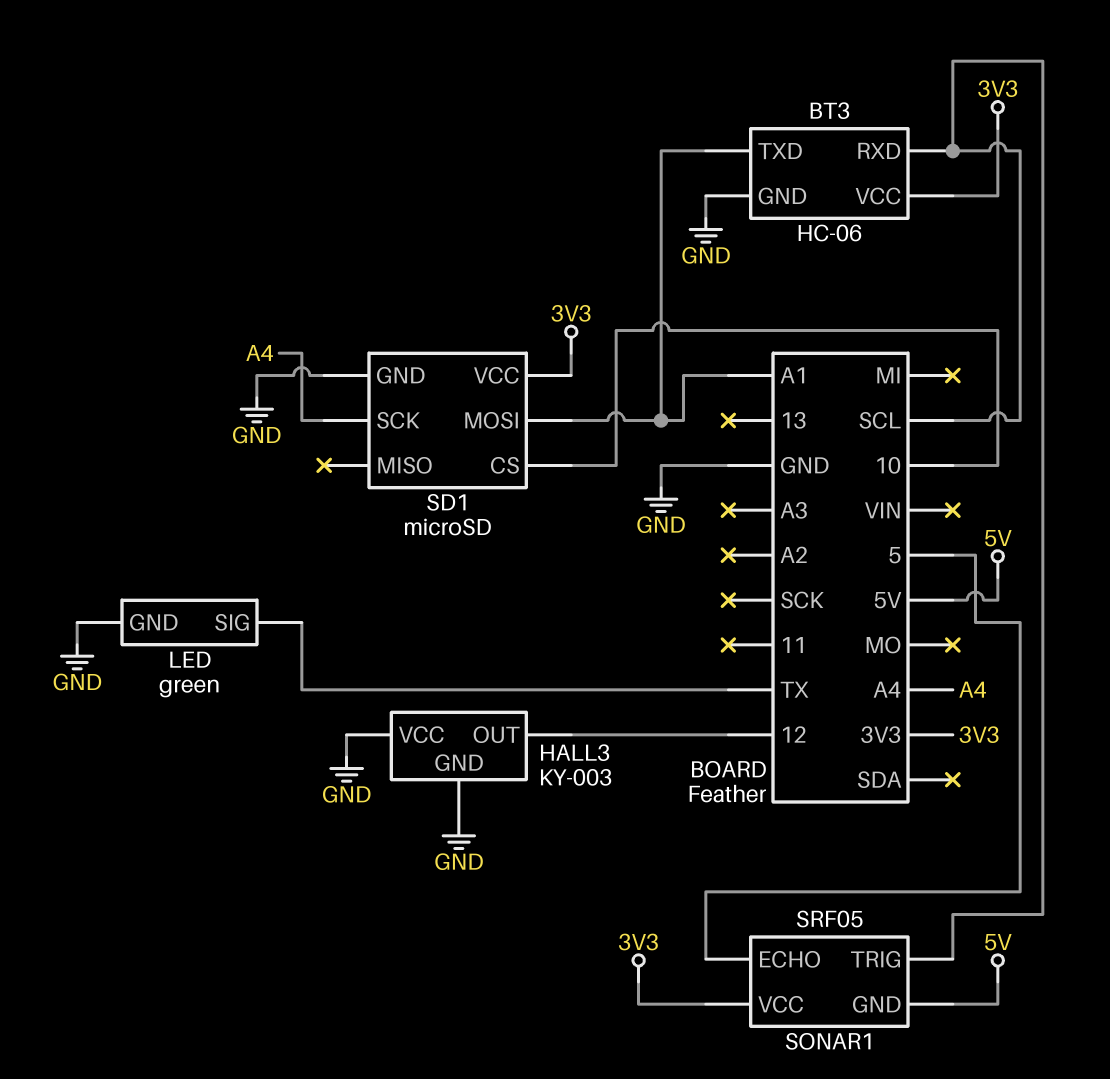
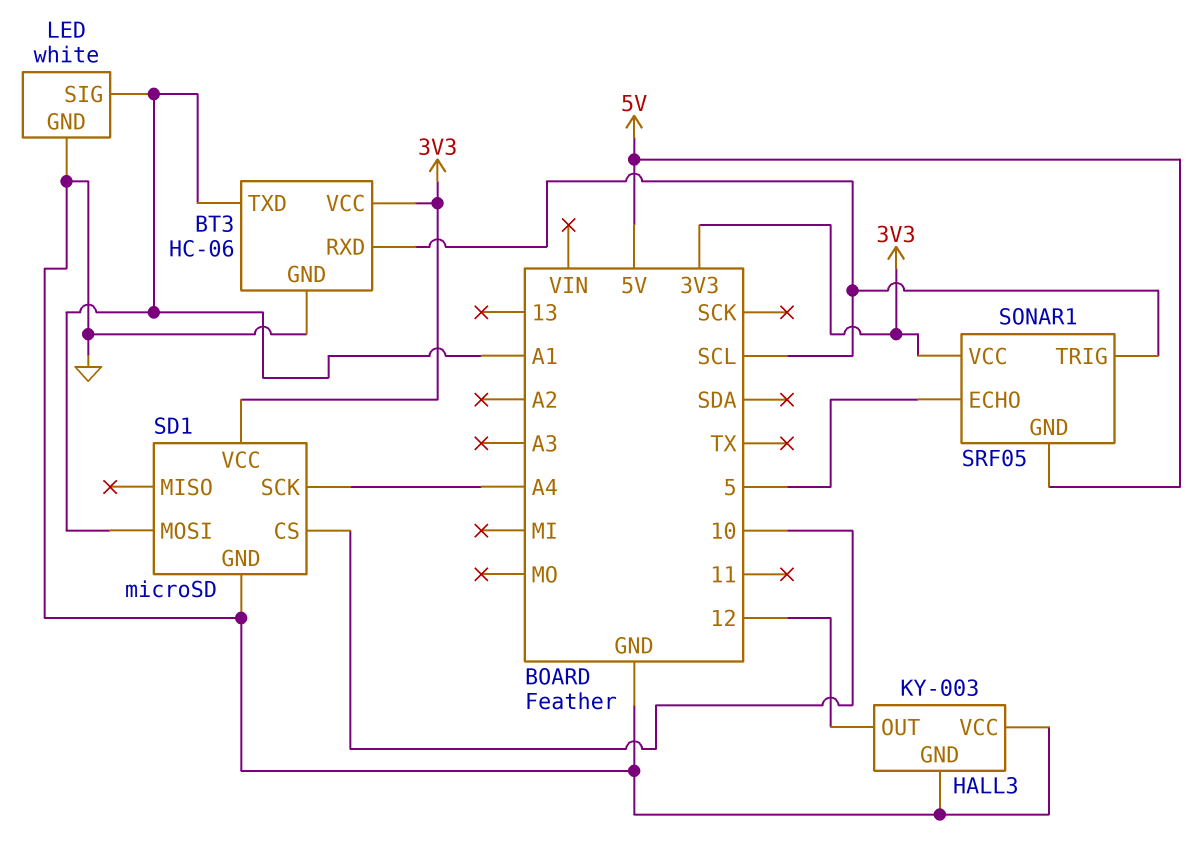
LED: green -> white
LED pin SIG: TX -> A1

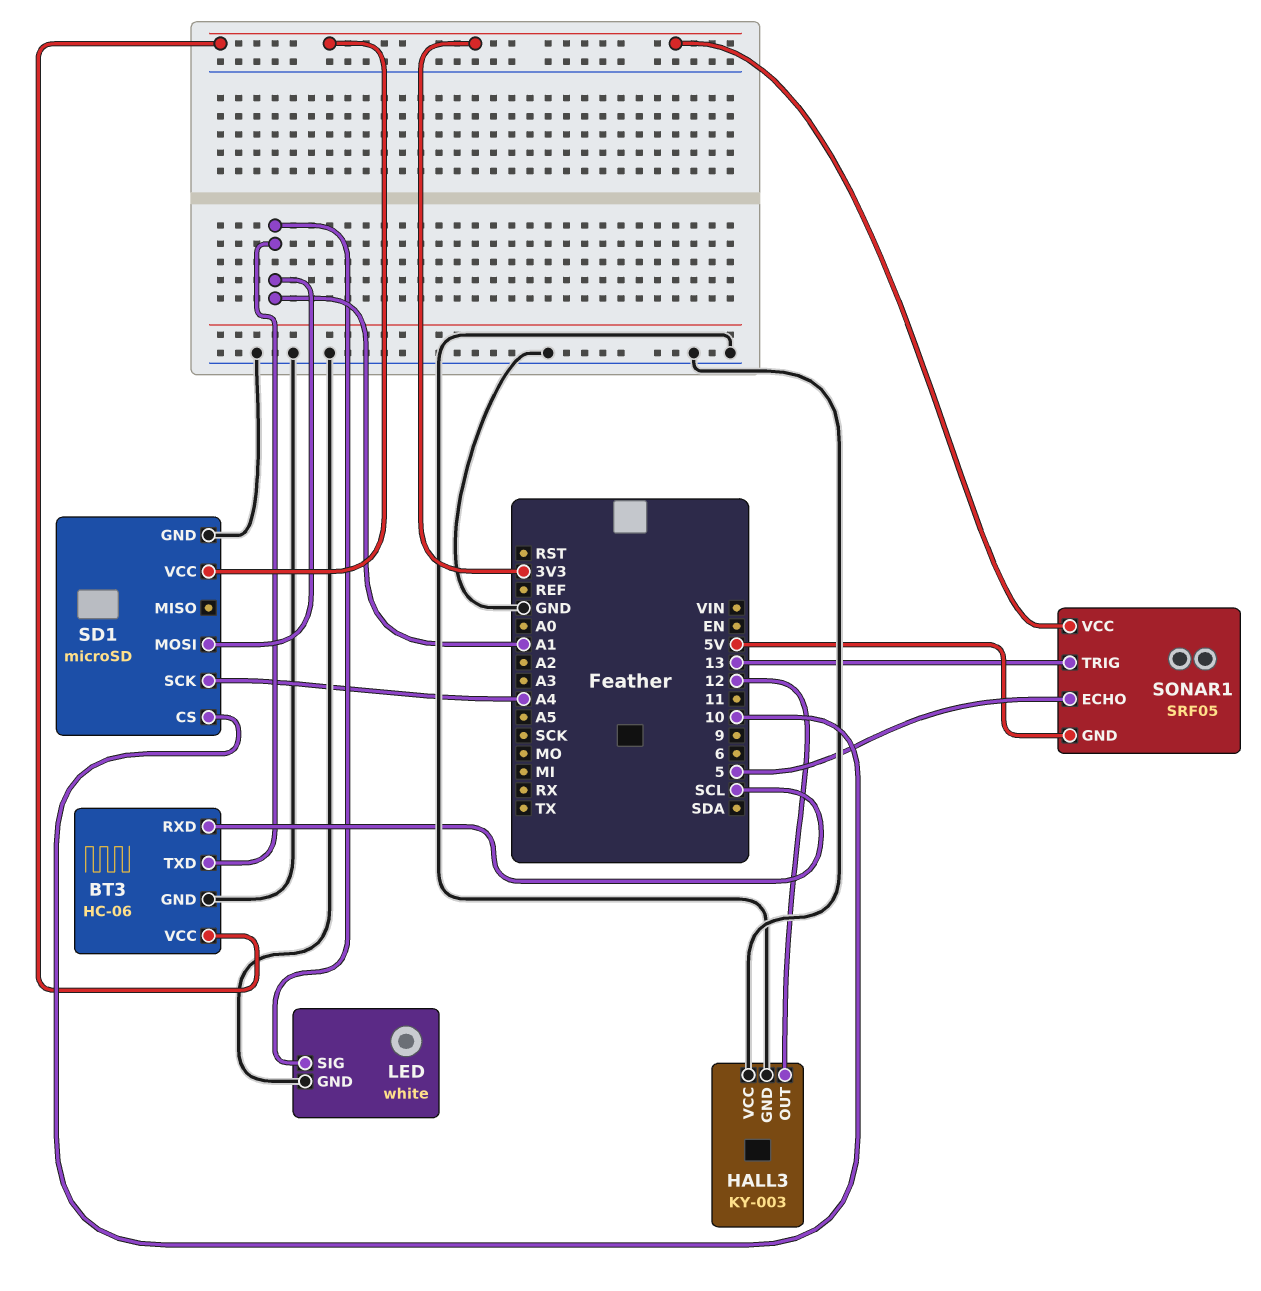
SONAR1 pin TRIG: SCL -> 13

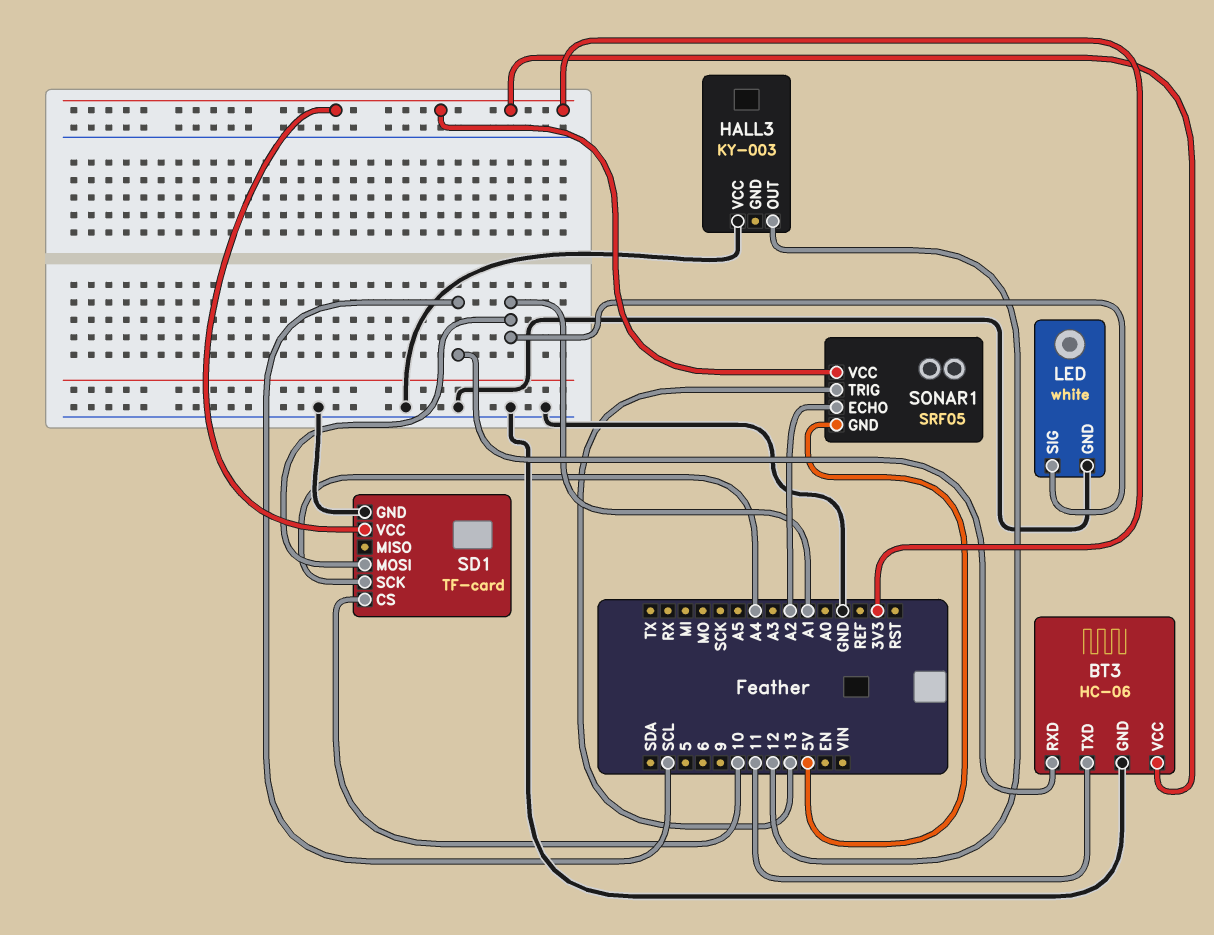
BT3 pin TXD: A1 -> 11
HALL3 pin GND: GND -> none
SD1: microSD -> TF-card
SONAR1 pin ECHO: 5 -> A2

